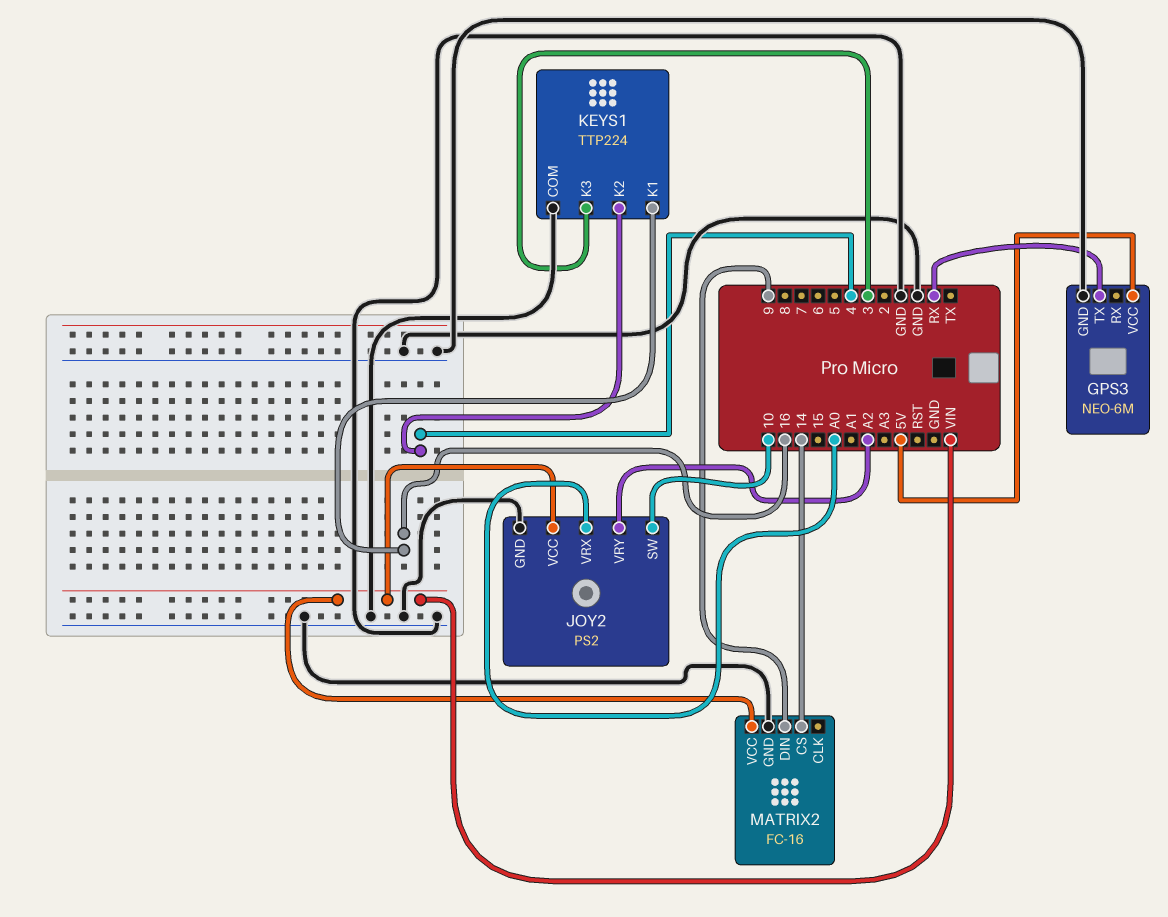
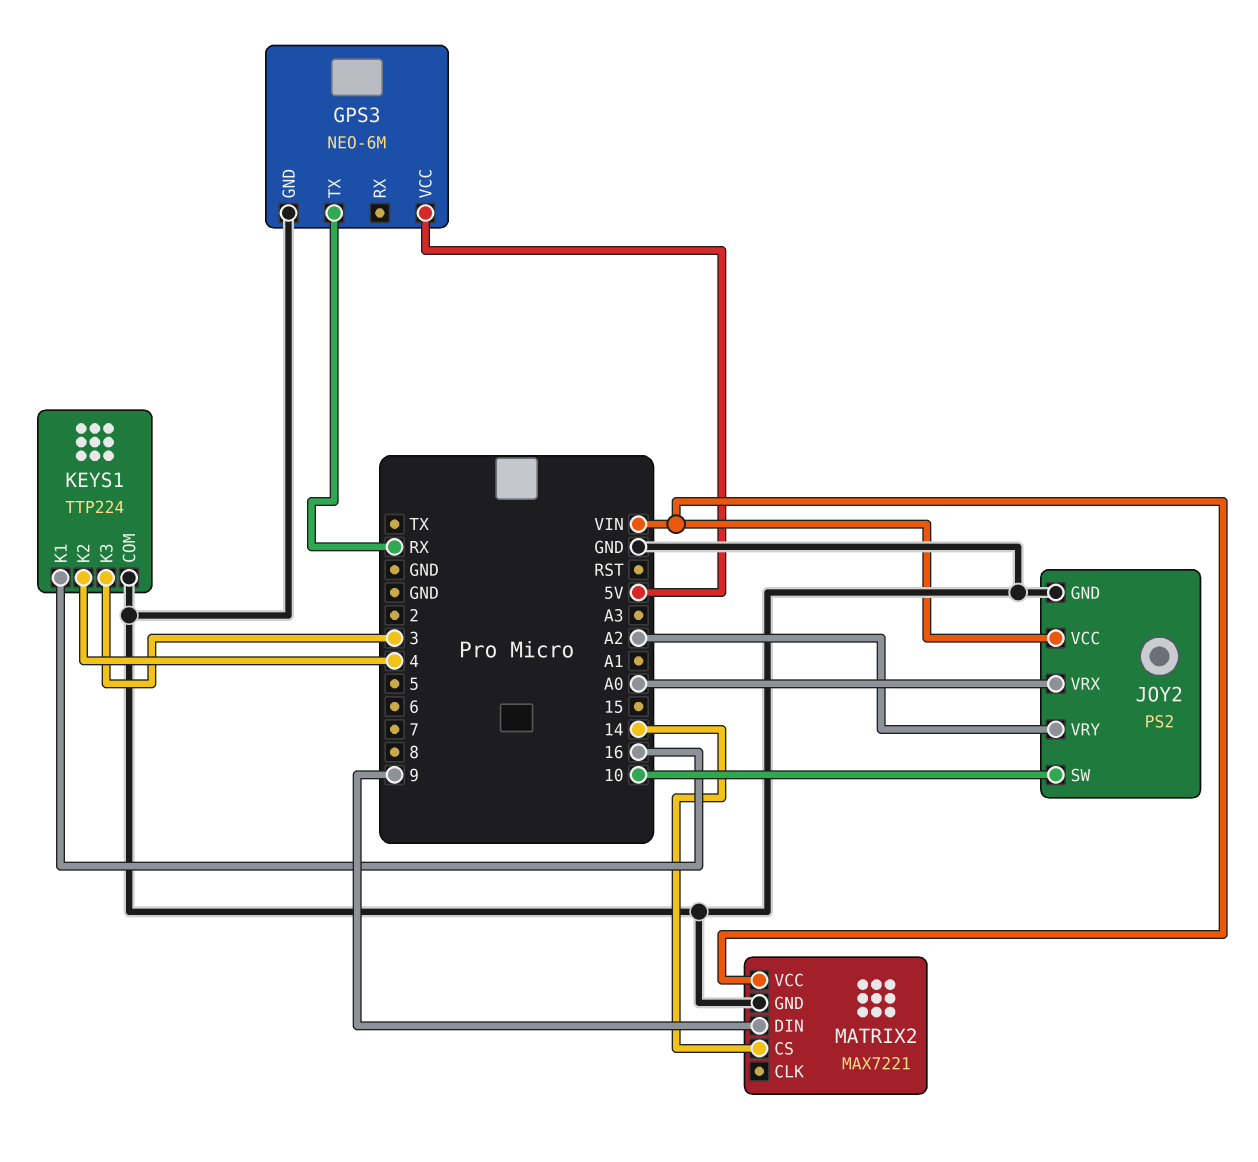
MATRIX2: FC-16 -> MAX7221

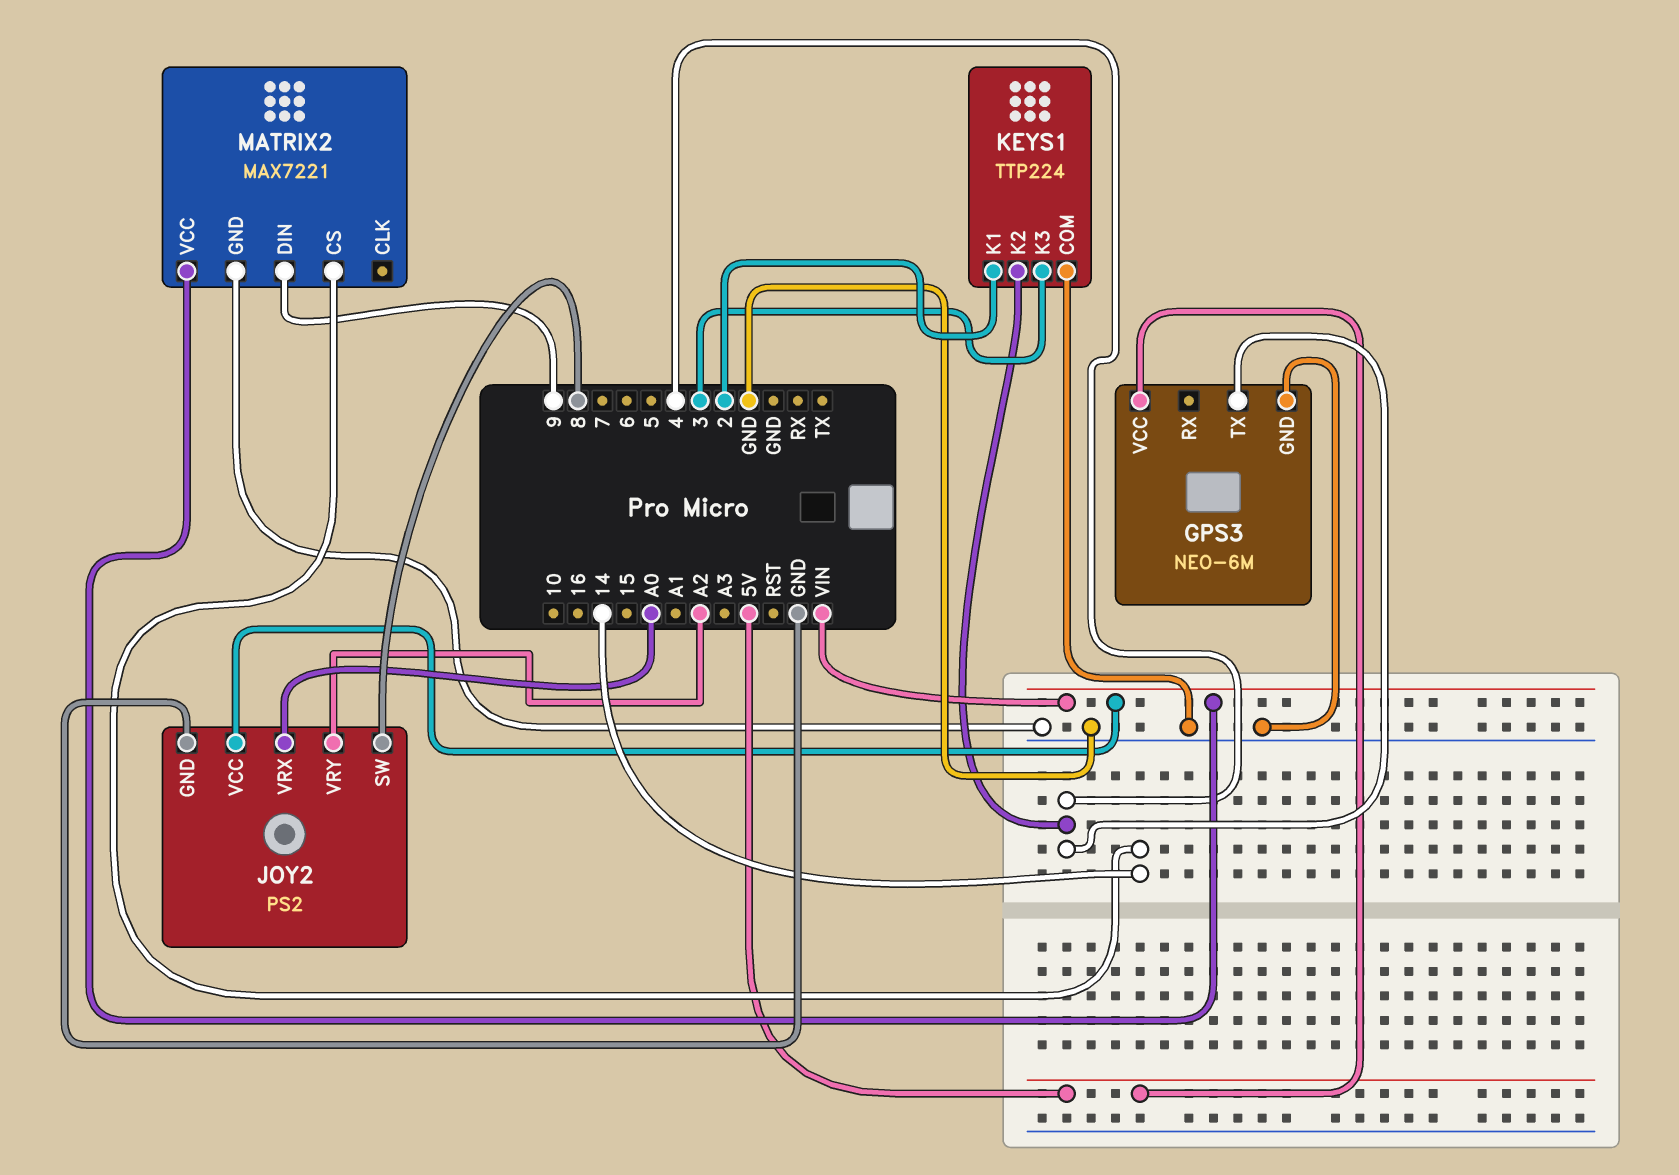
GPS3 pin TX: RX -> 4
JOY2 pin SW: 10 -> 8
KEYS1 pin K1: 16 -> 2

